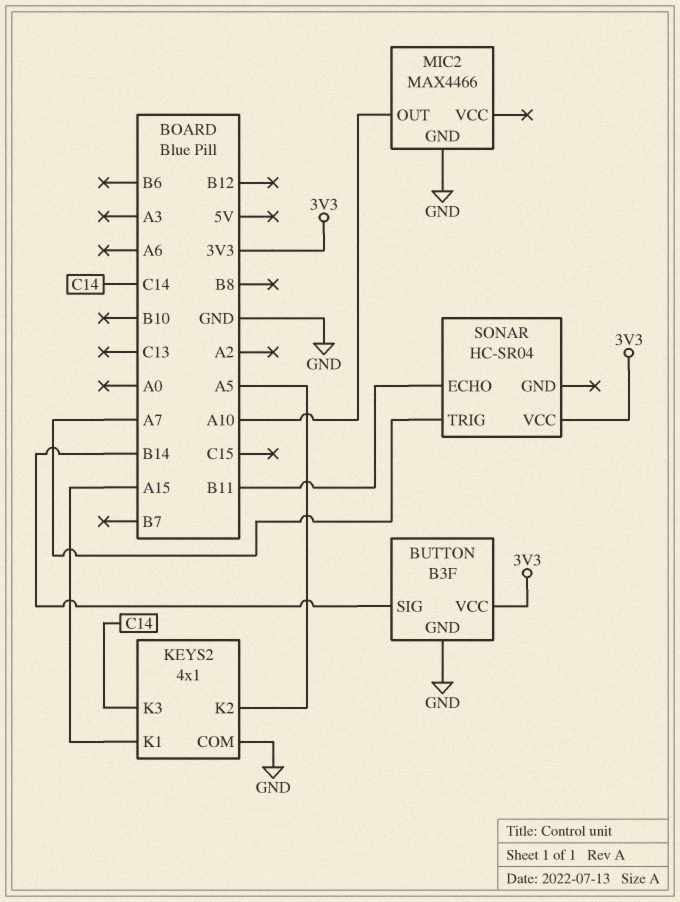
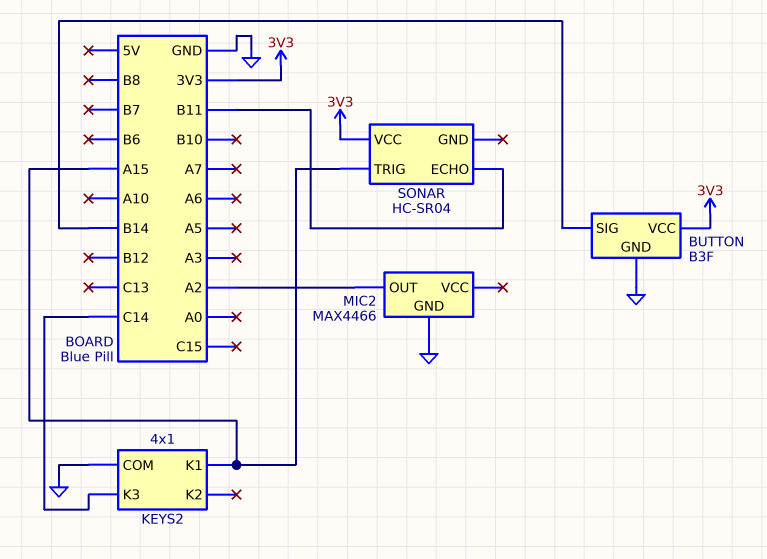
KEYS2 pin K2: A5 -> none
MIC2 pin OUT: A10 -> A2
SONAR pin TRIG: A7 -> A15

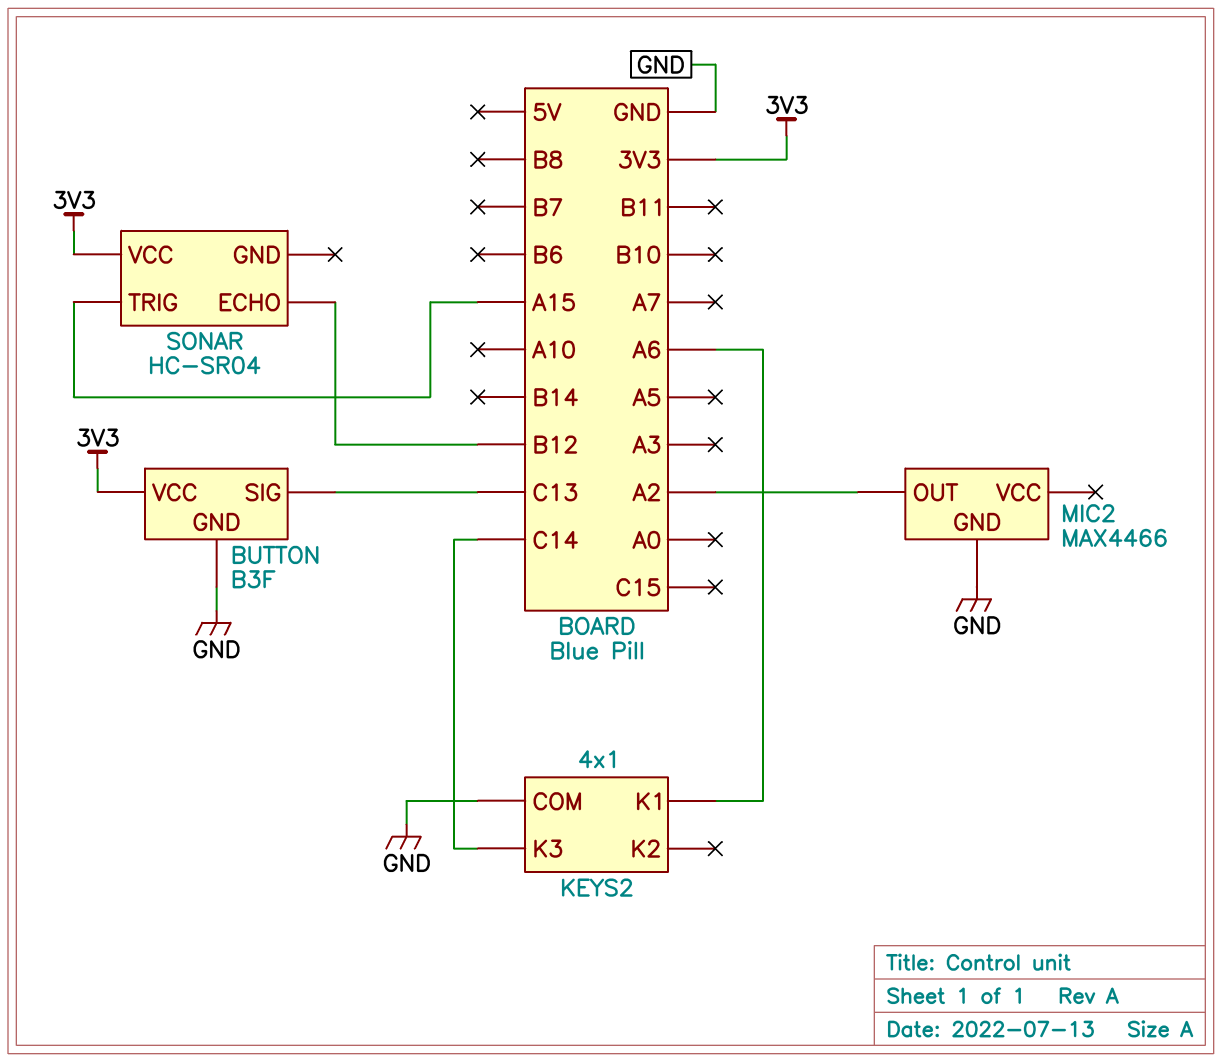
BUTTON pin SIG: B14 -> C13
KEYS2 pin K1: A15 -> A6
SONAR pin ECHO: B11 -> B12

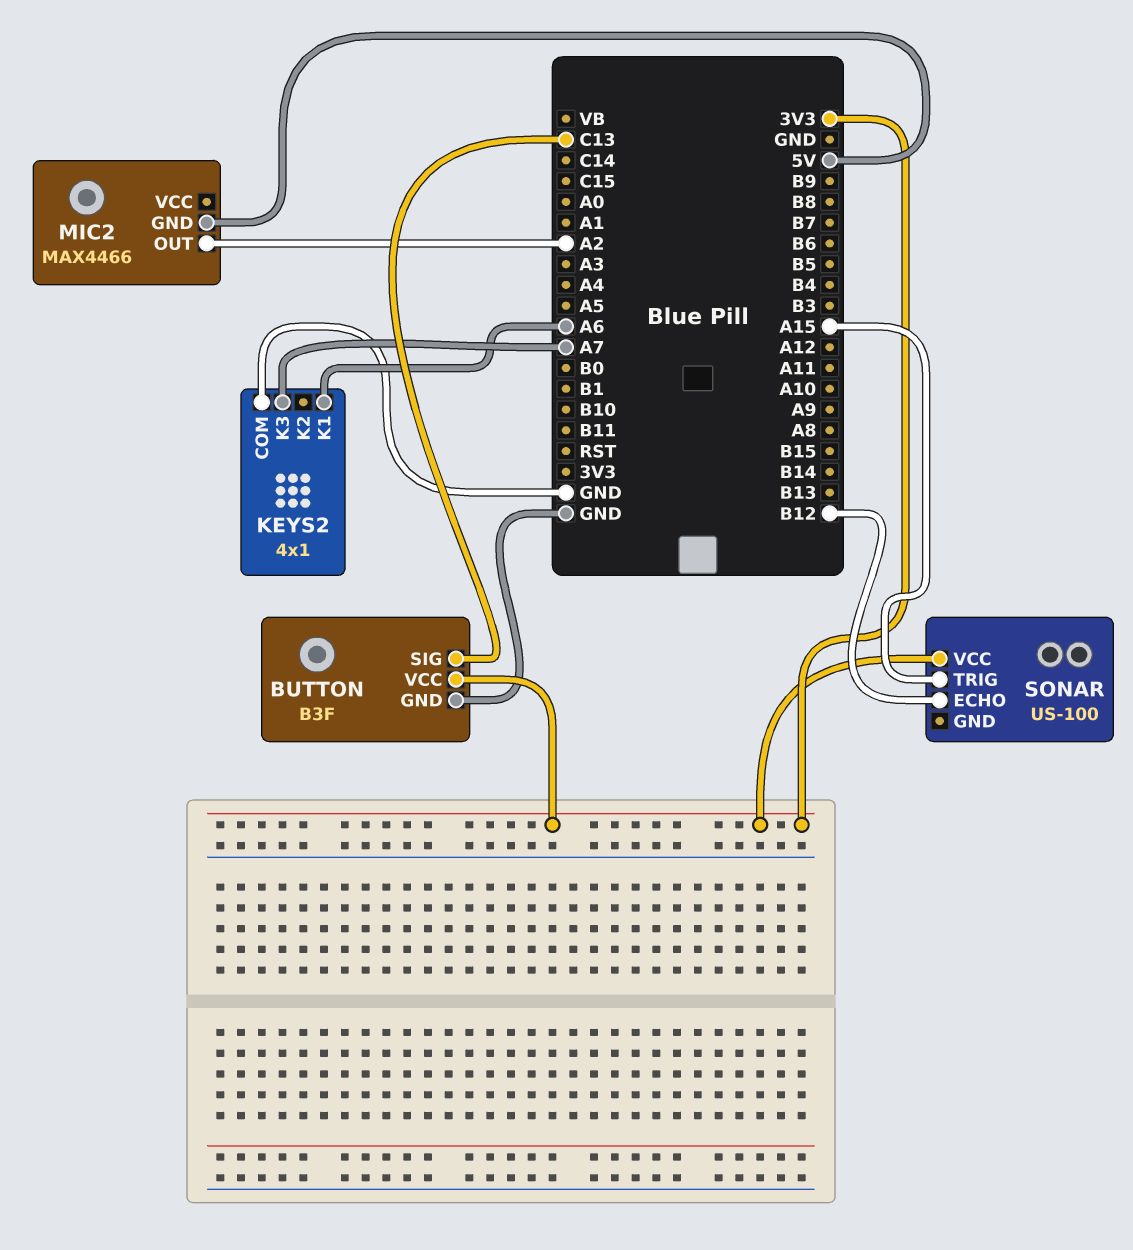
KEYS2 pin K3: C14 -> A7
MIC2 pin GND: GND -> 5V
SONAR: HC-SR04 -> US-100

